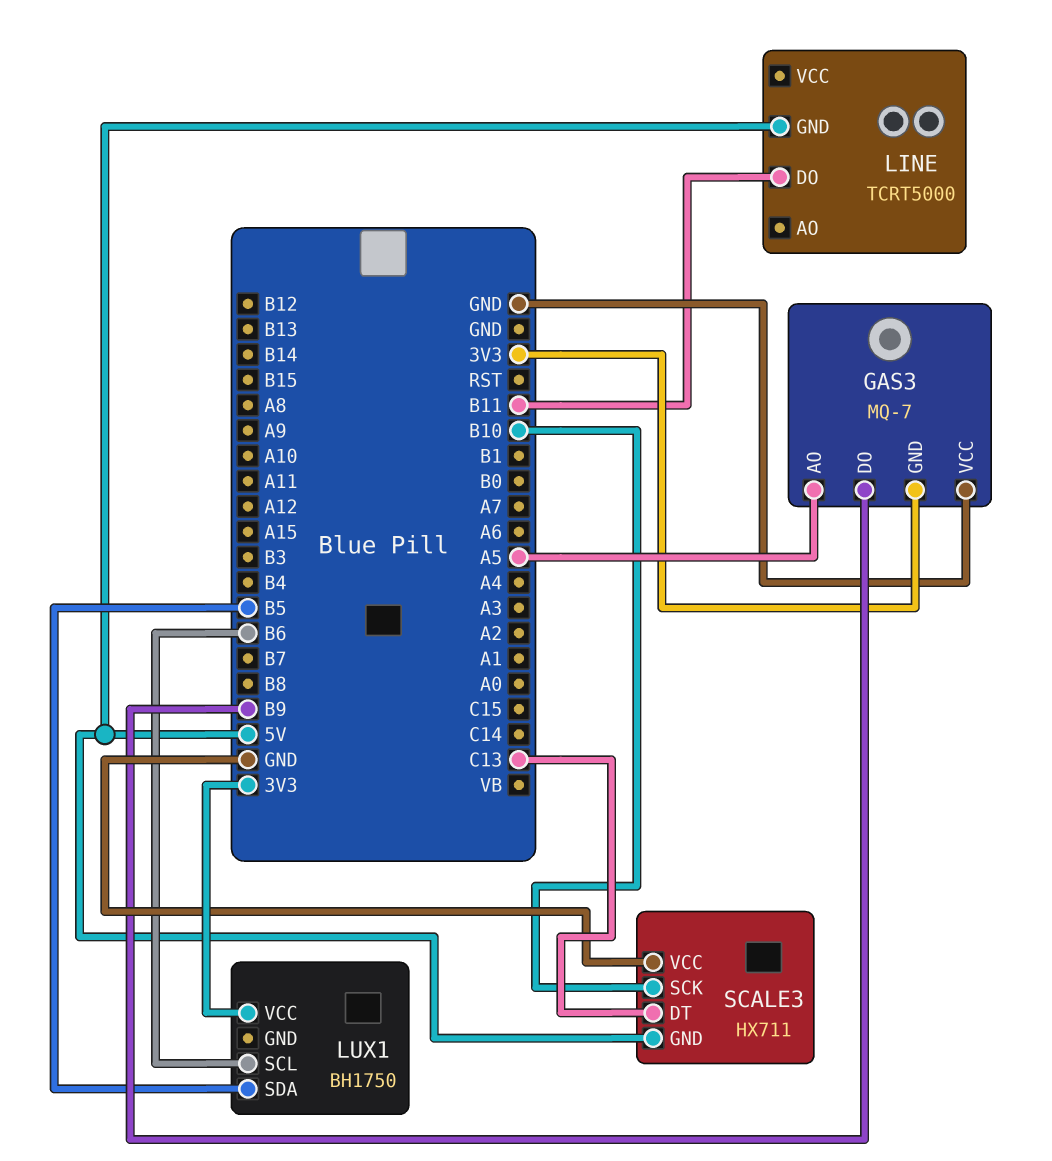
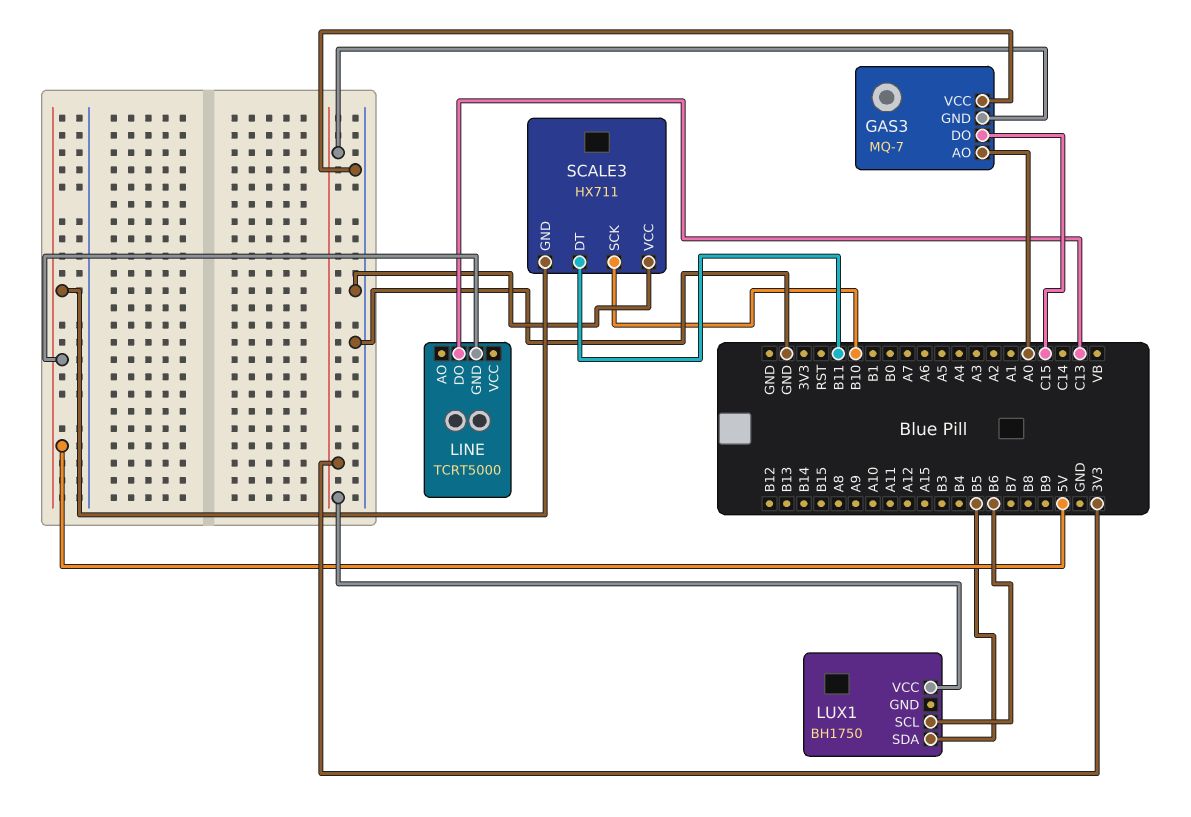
GAS3 pin AO: A5 -> A0
GAS3 pin DO: B9 -> C15
LINE pin DO: B11 -> C13
SCALE3 pin DT: C13 -> B11

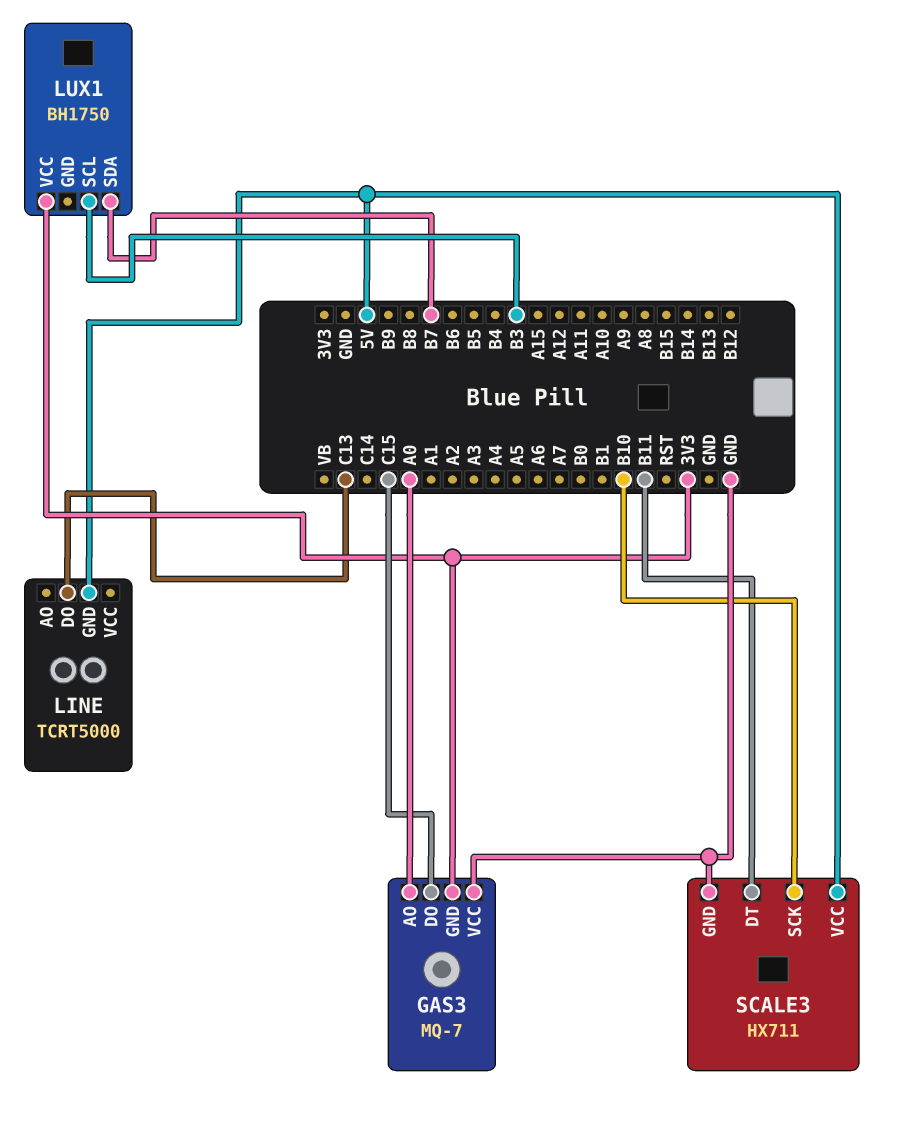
LUX1 pin SCL: B6 -> B3
LUX1 pin SDA: B5 -> B7
SCALE3 pin GND: 5V -> GND
SCALE3 pin VCC: GND -> 5V

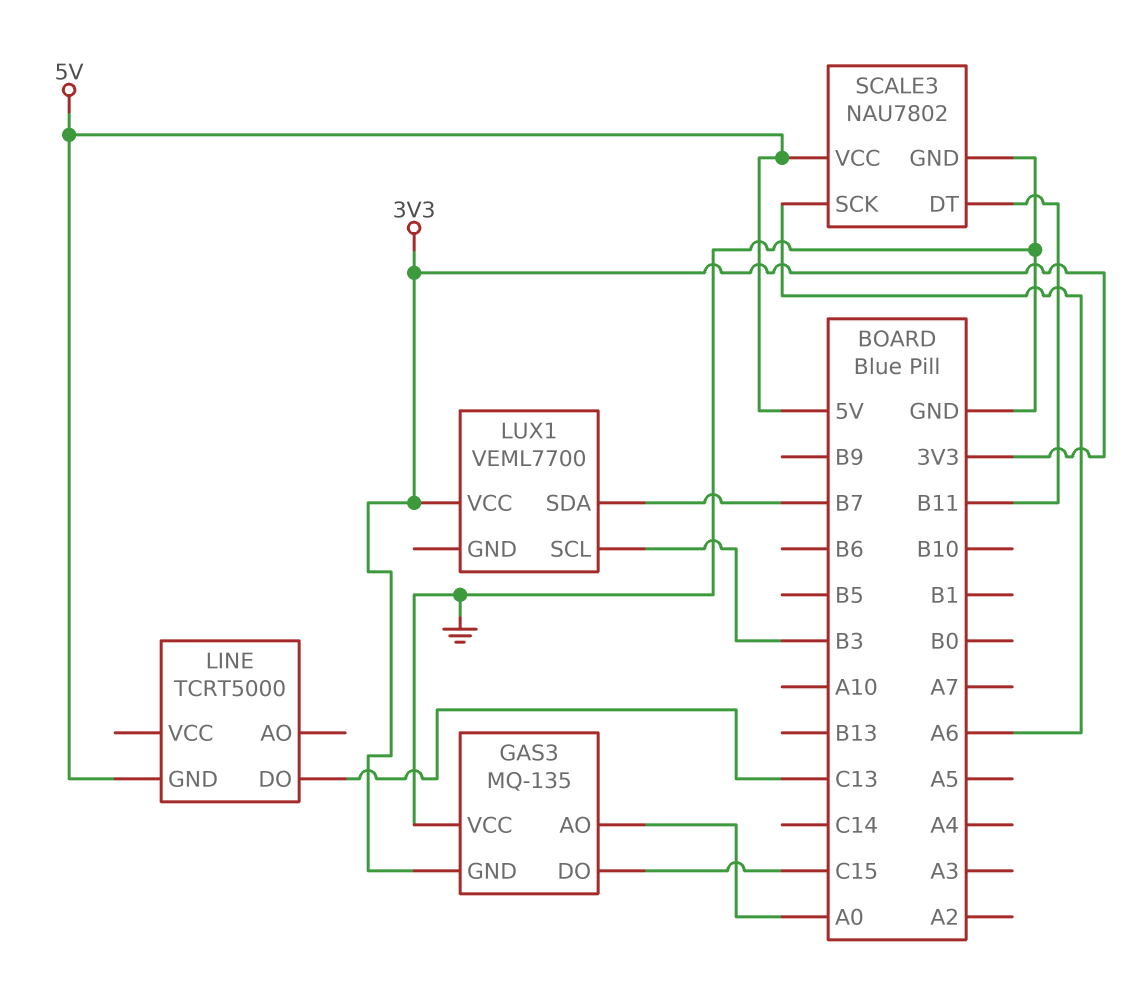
GAS3: MQ-7 -> MQ-135
LUX1: BH1750 -> VEML7700
SCALE3: HX711 -> NAU7802
SCALE3 pin SCK: B10 -> A6

